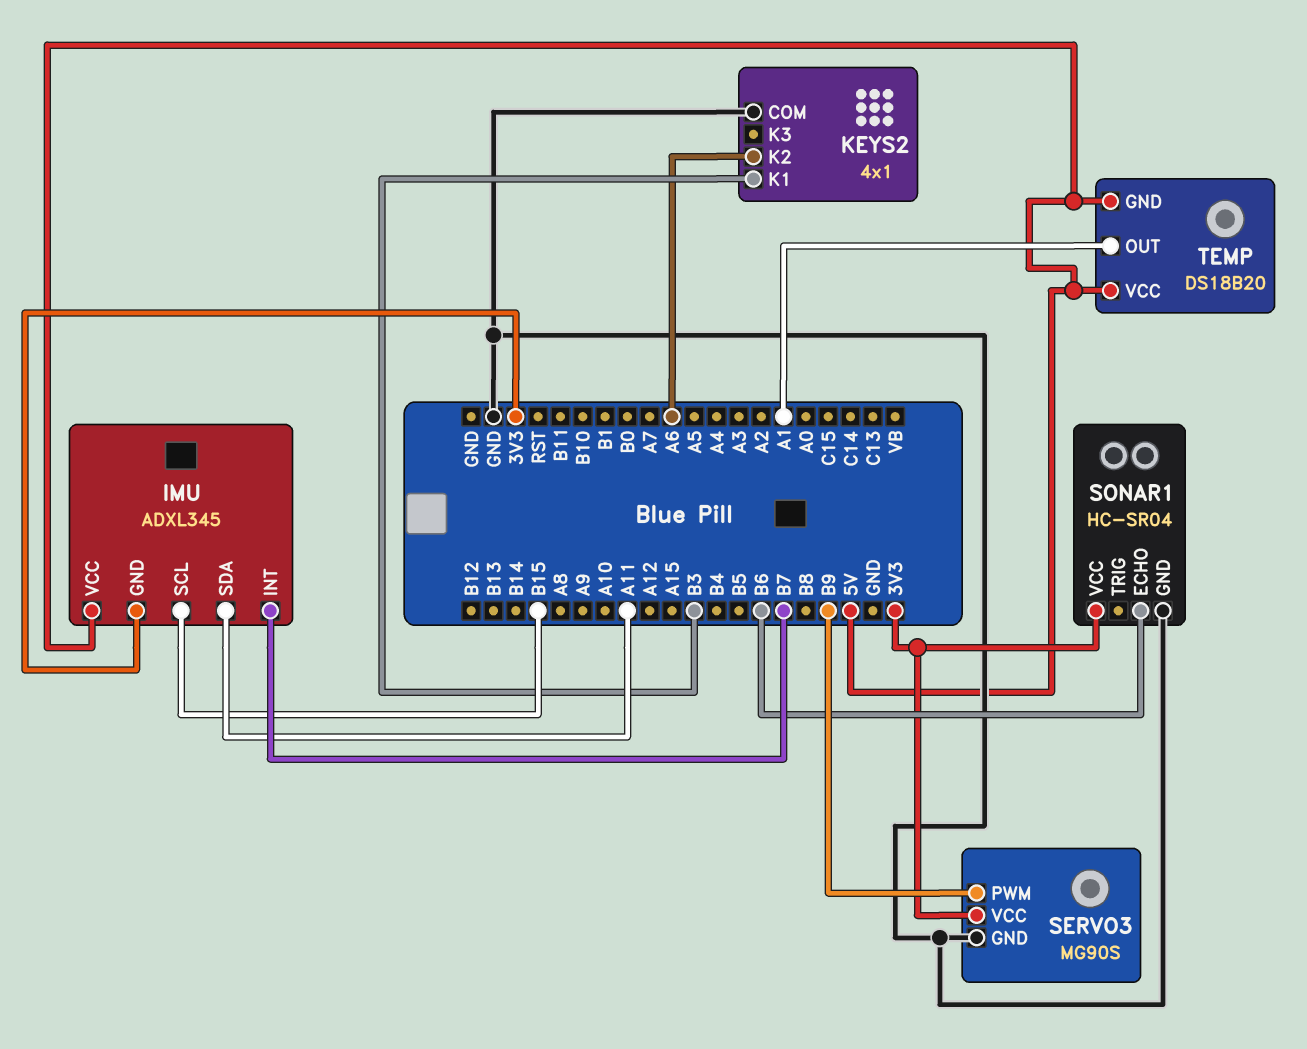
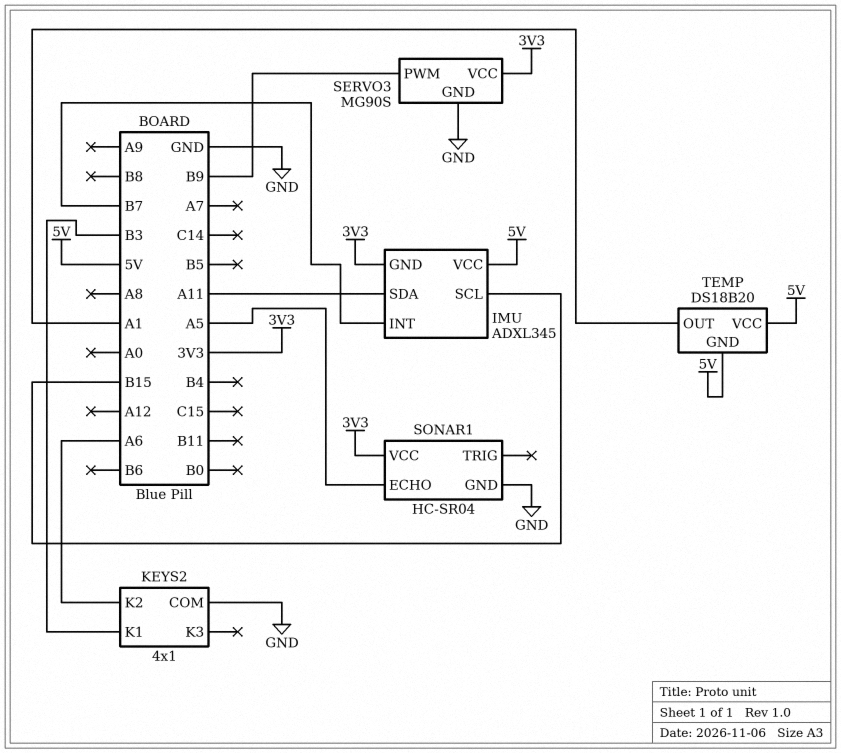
SONAR1 pin ECHO: B6 -> A5

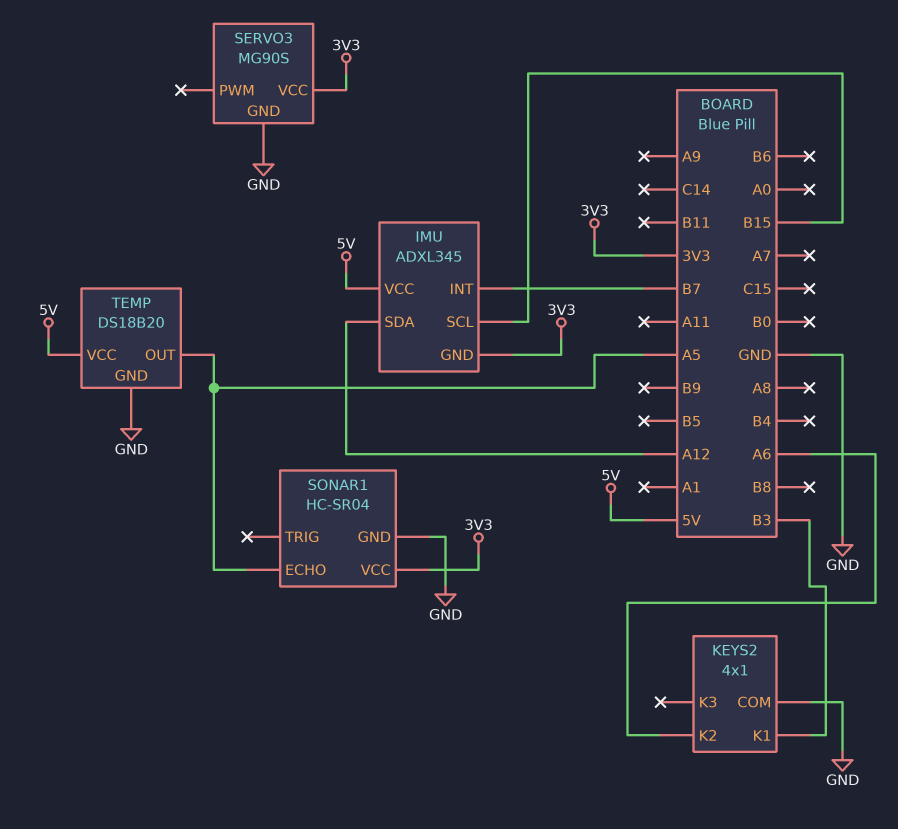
IMU pin SDA: A11 -> A12
SERVO3 pin PWM: B9 -> none
TEMP pin GND: 5V -> GND
TEMP pin OUT: A1 -> A5

